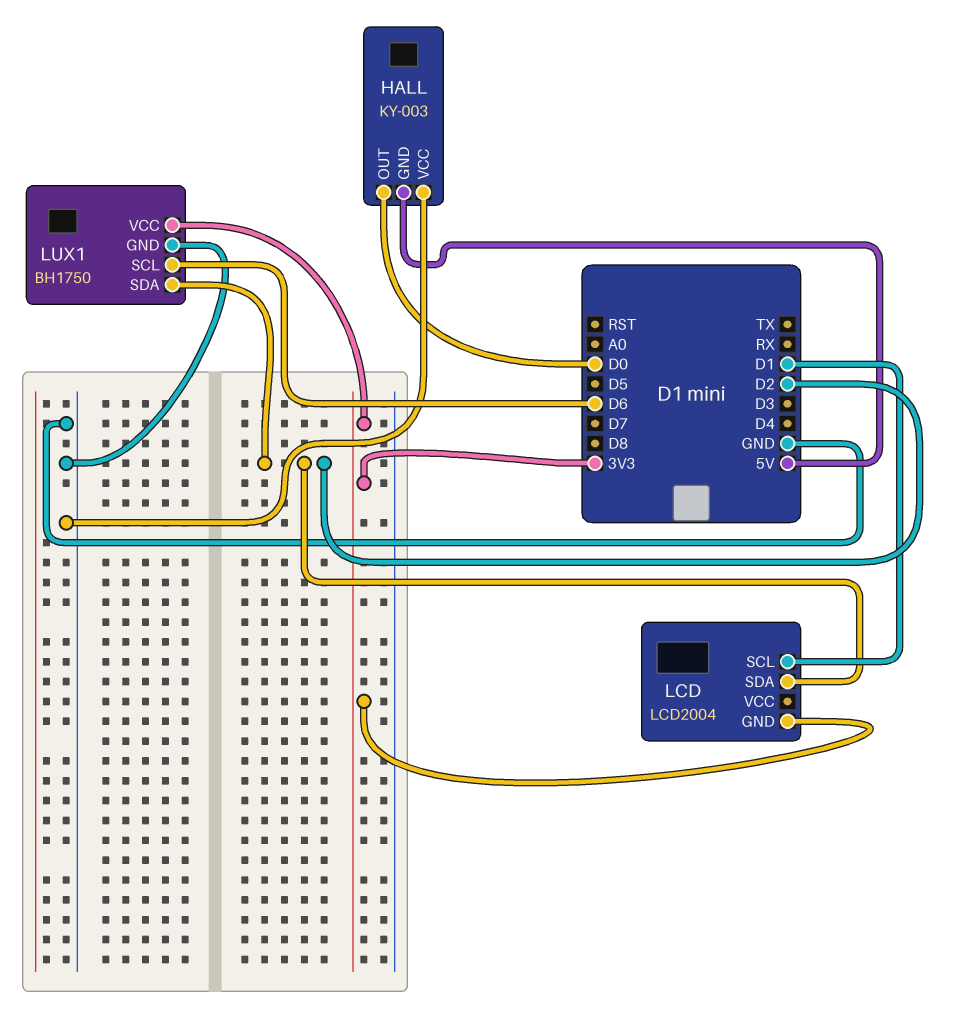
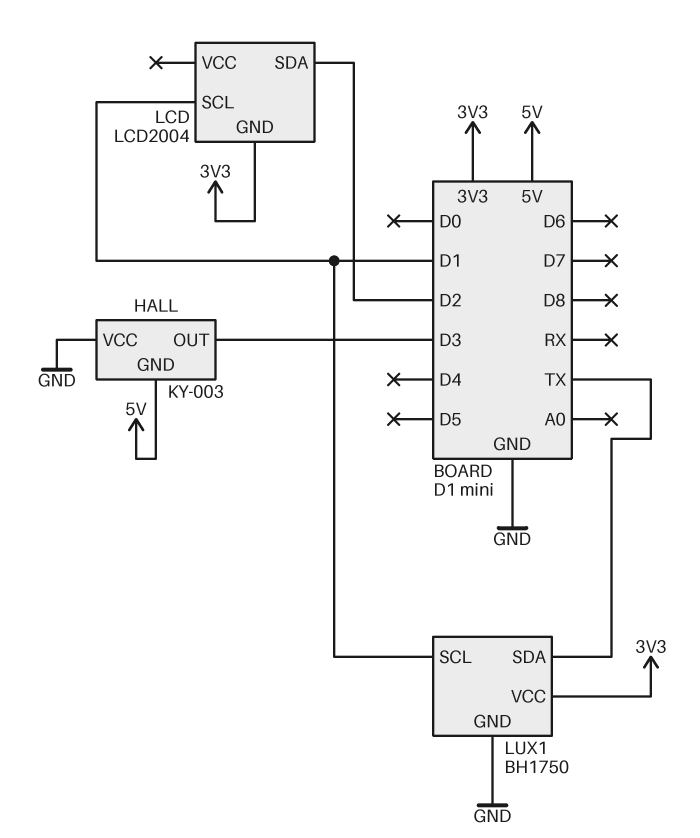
HALL pin OUT: D0 -> D3
LUX1 pin SCL: D6 -> D1
LUX1 pin SDA: D2 -> TX

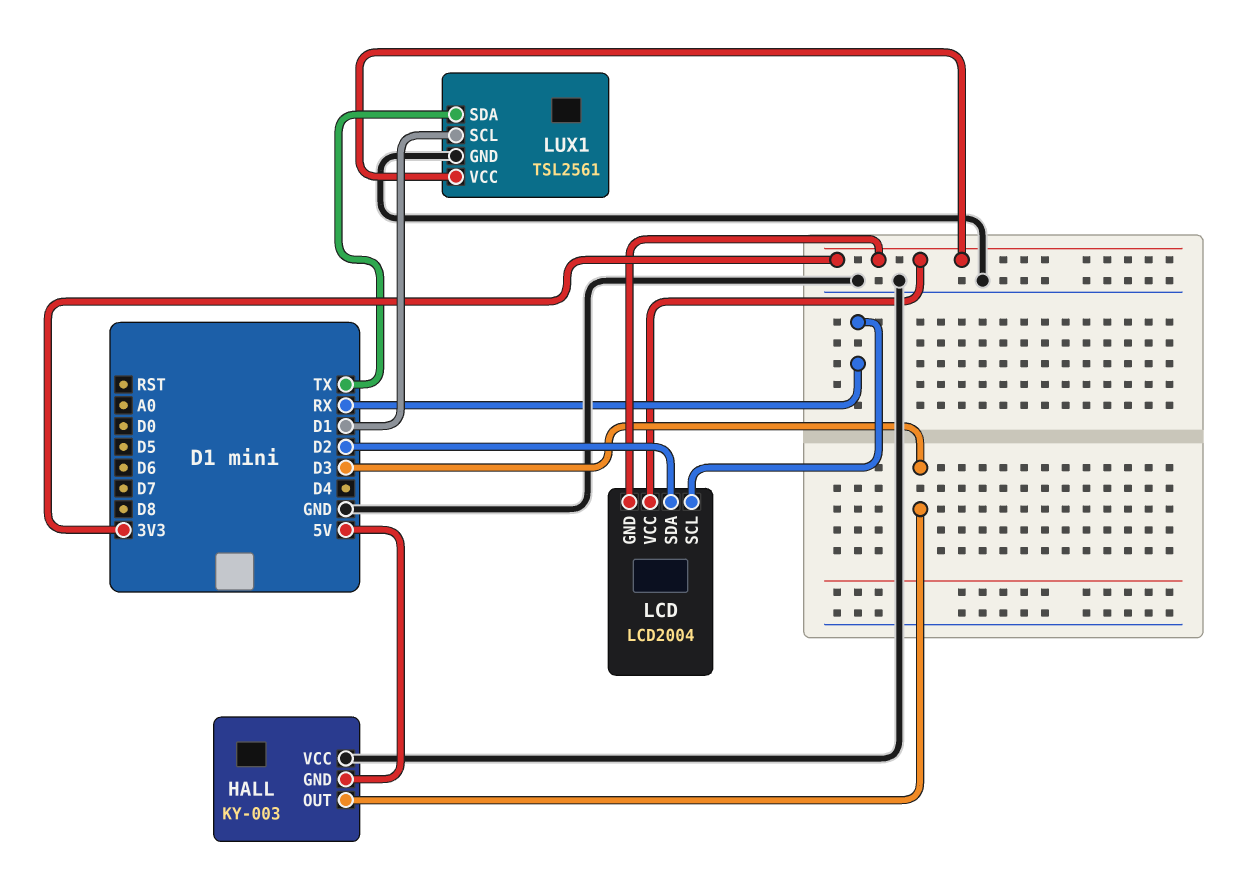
LCD pin SCL: D1 -> RX
LCD pin VCC: none -> 3V3
LUX1: BH1750 -> TSL2561

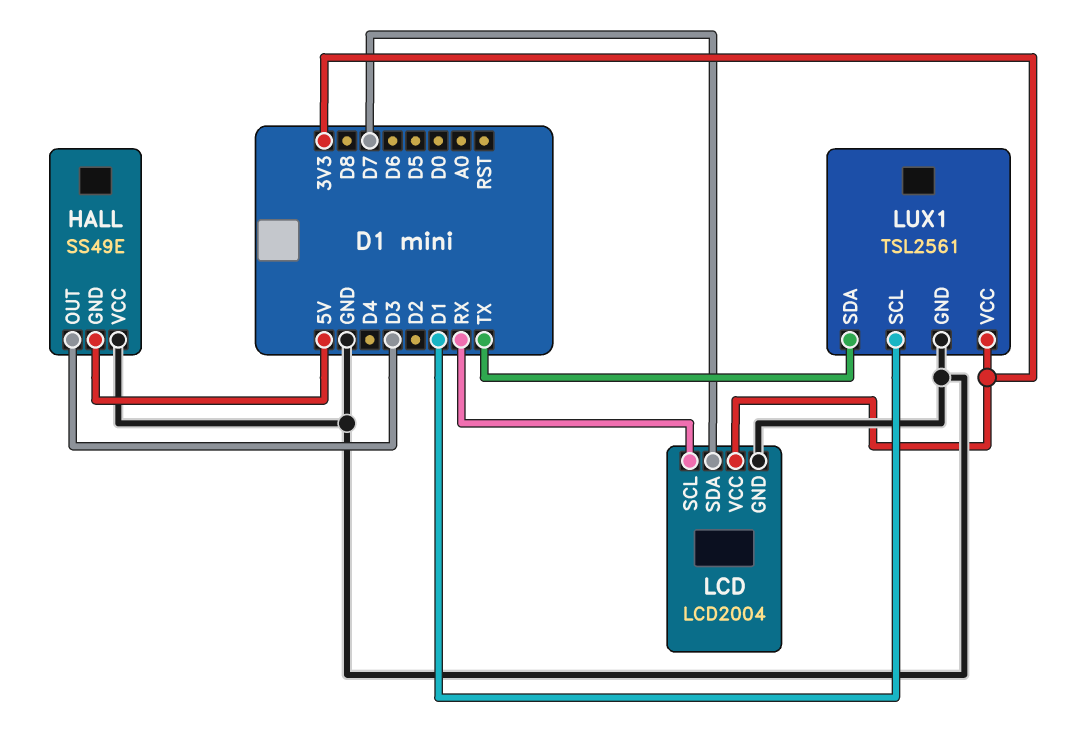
HALL: KY-003 -> SS49E
LCD pin GND: 3V3 -> GND
LCD pin SDA: D2 -> D7

